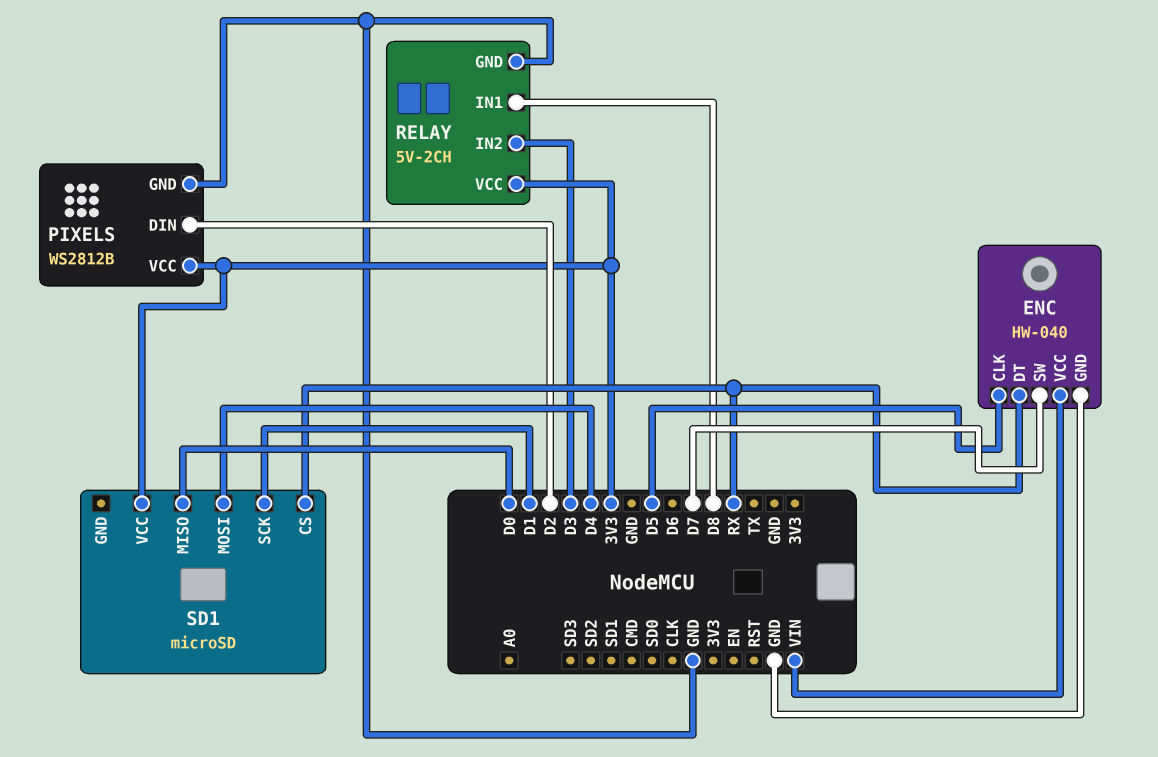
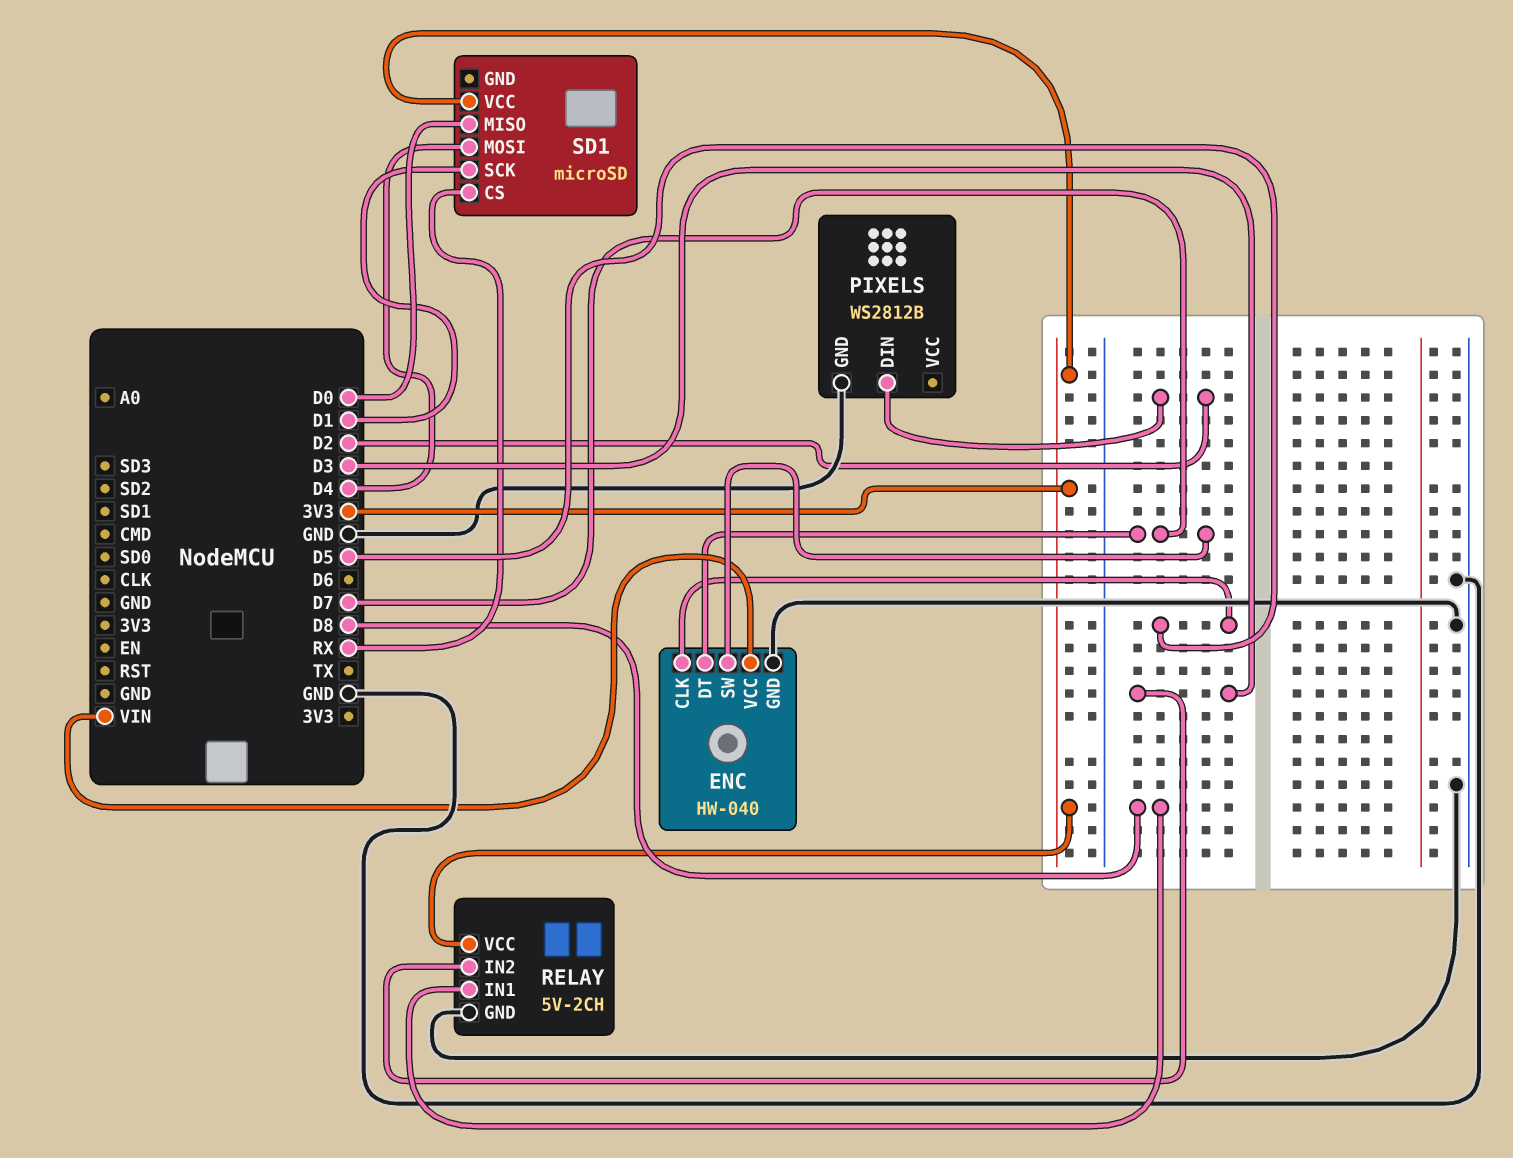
ENC pin DT: RX -> D7
PIXELS pin VCC: 3V3 -> none

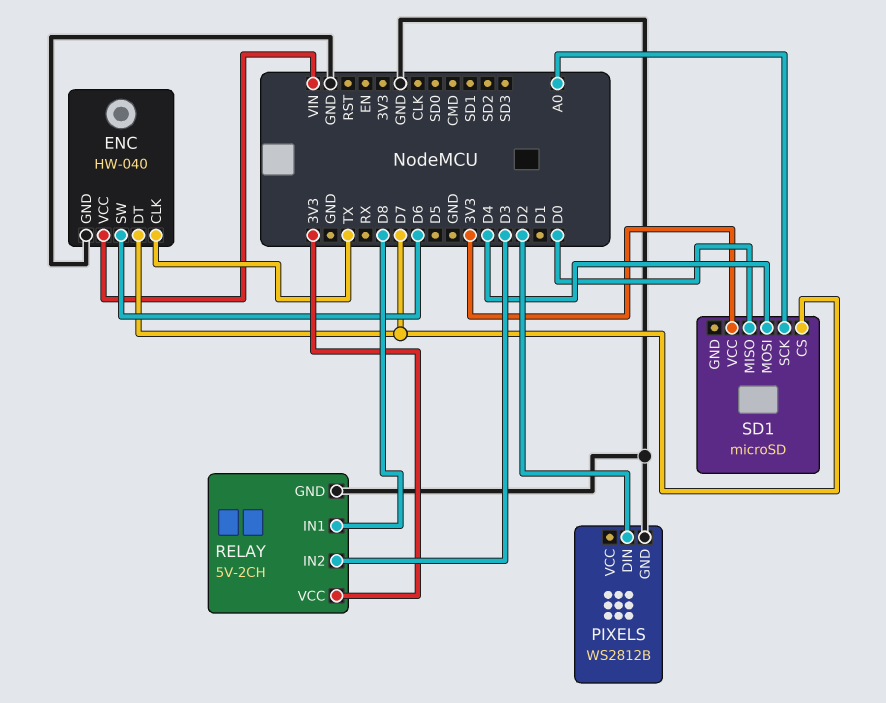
ENC pin CLK: D5 -> TX
ENC pin SW: D7 -> D6
SD1 pin CS: RX -> D7
SD1 pin SCK: D1 -> A0

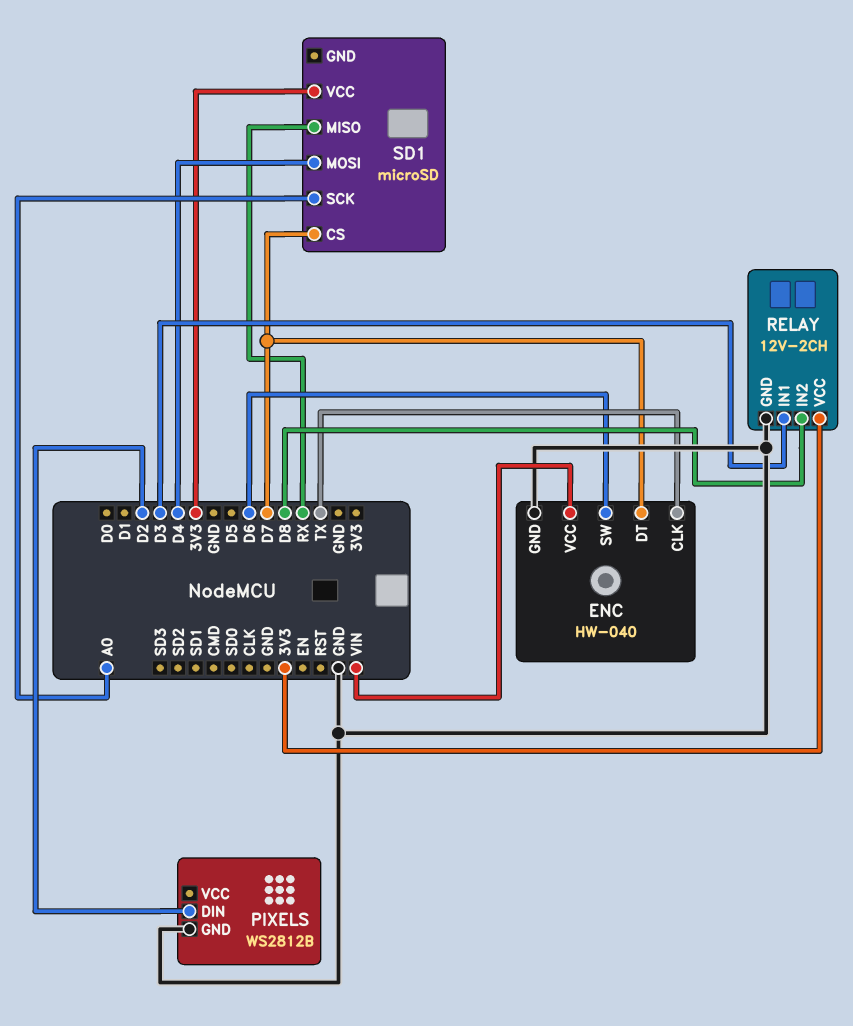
RELAY: 5V-2CH -> 12V-2CH
RELAY pin IN1: D8 -> D3
RELAY pin IN2: D3 -> D8
SD1 pin MISO: D0 -> RX

